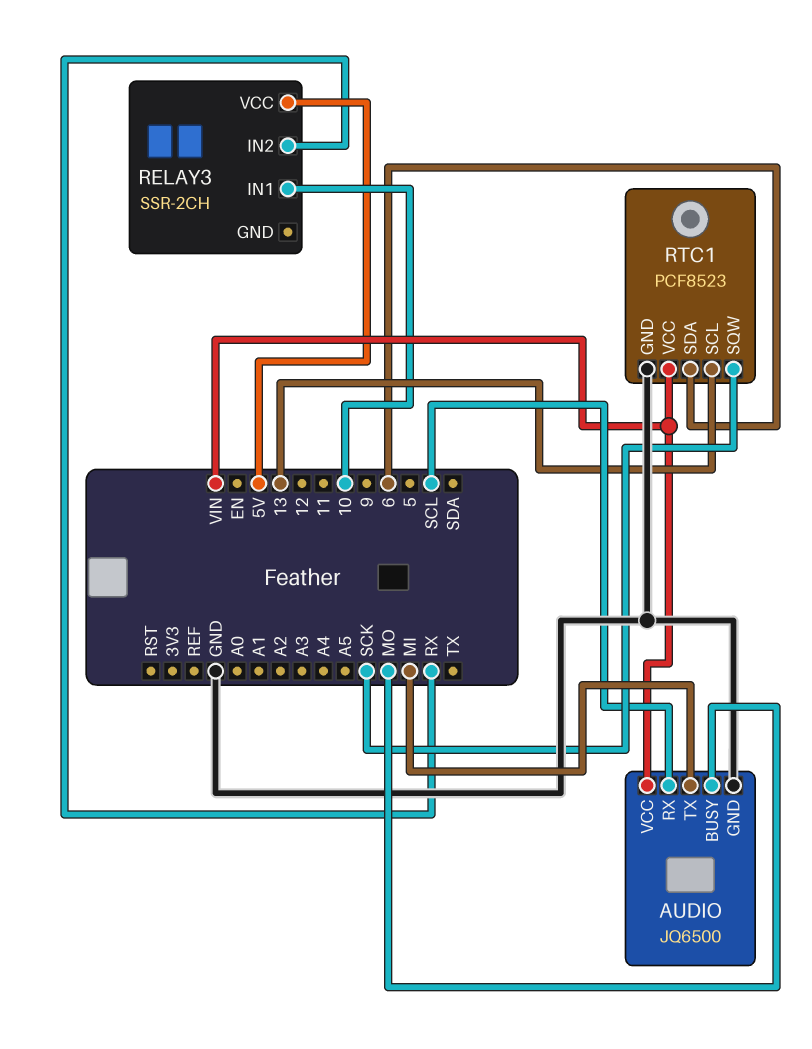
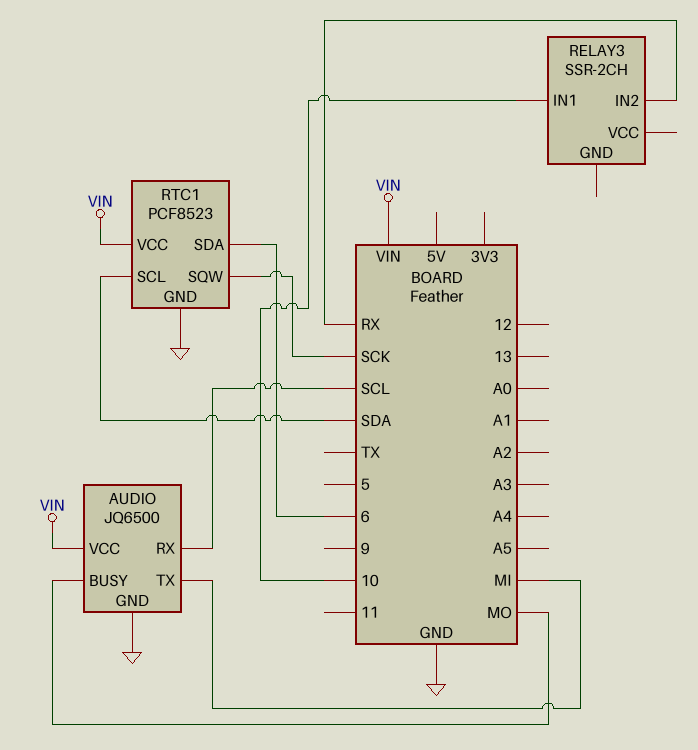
RELAY3 pin VCC: 5V -> none
RTC1 pin SCL: 13 -> SDA

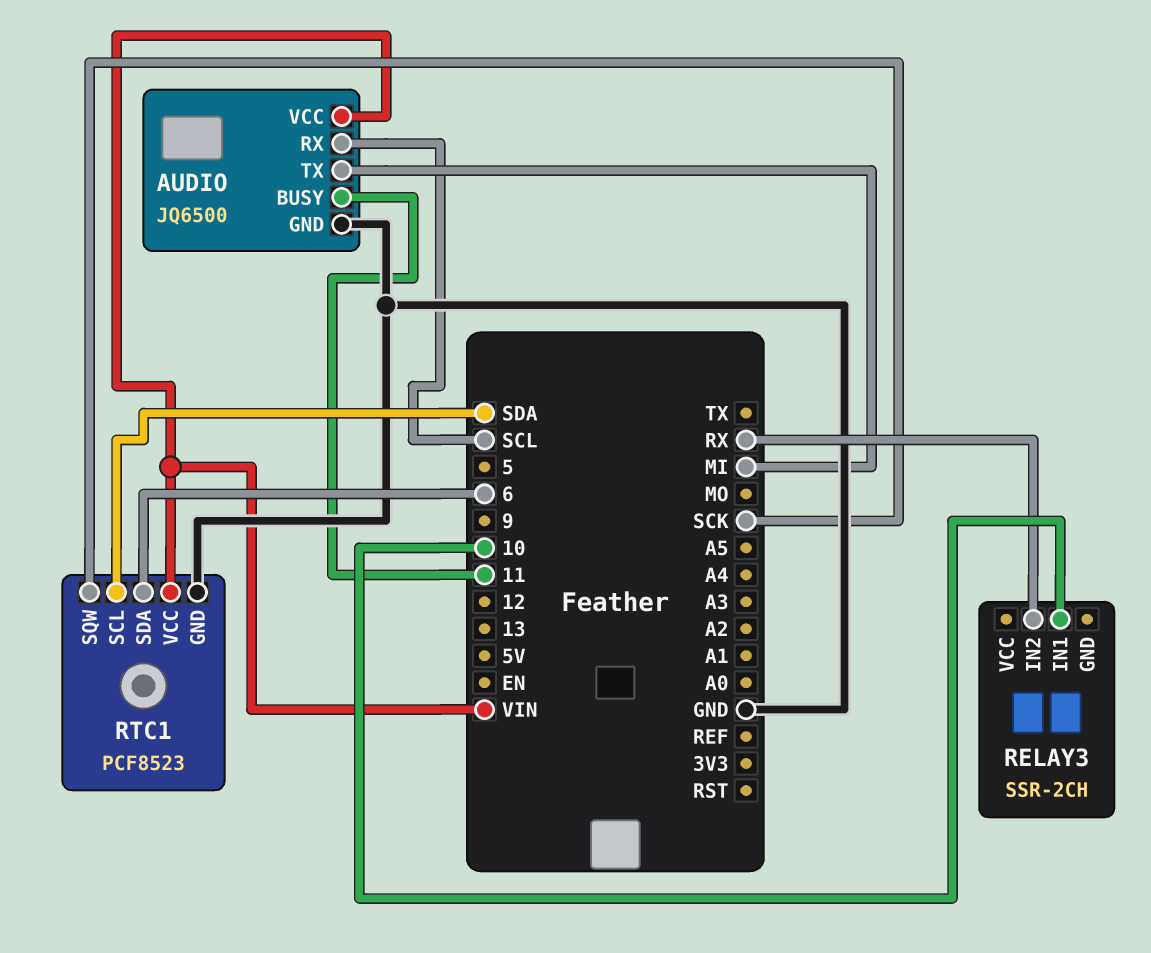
AUDIO pin BUSY: MO -> 11

